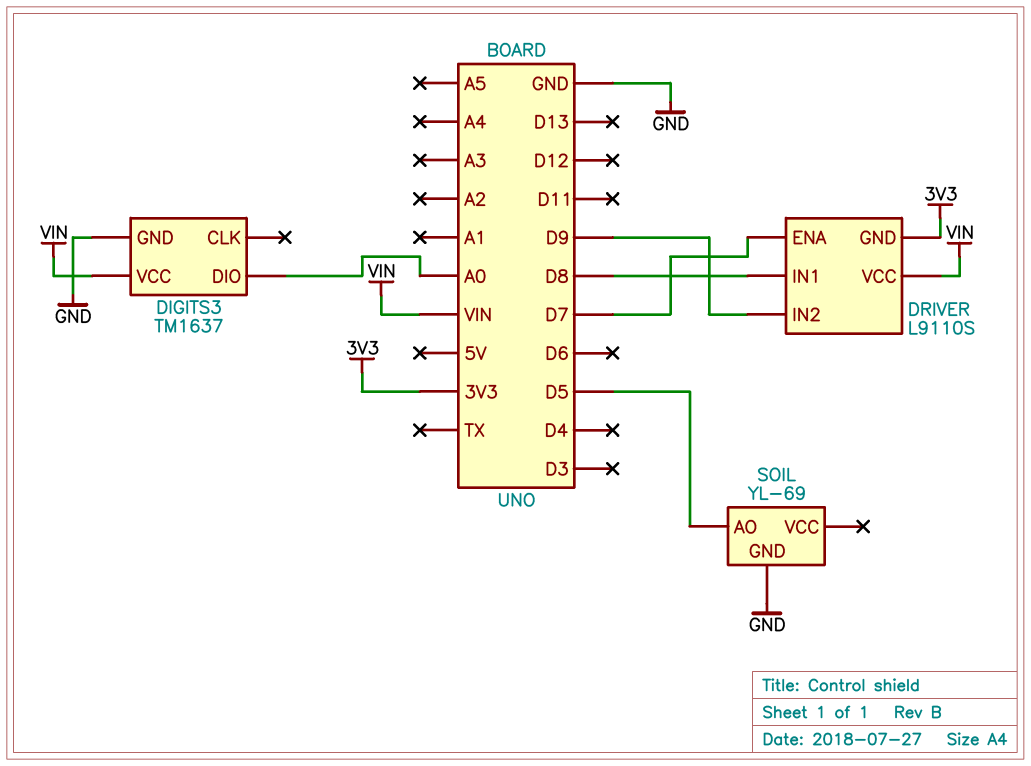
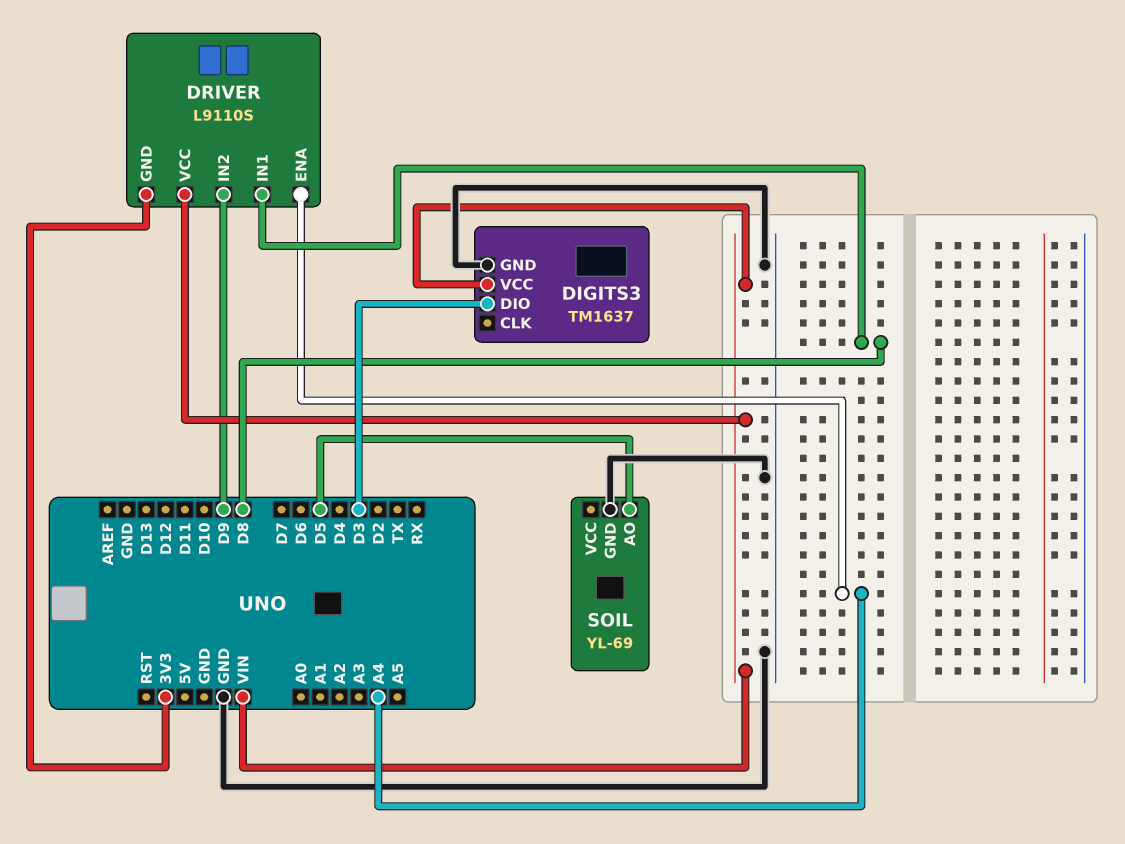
DIGITS3 pin DIO: A0 -> D3
DRIVER pin ENA: D7 -> A4

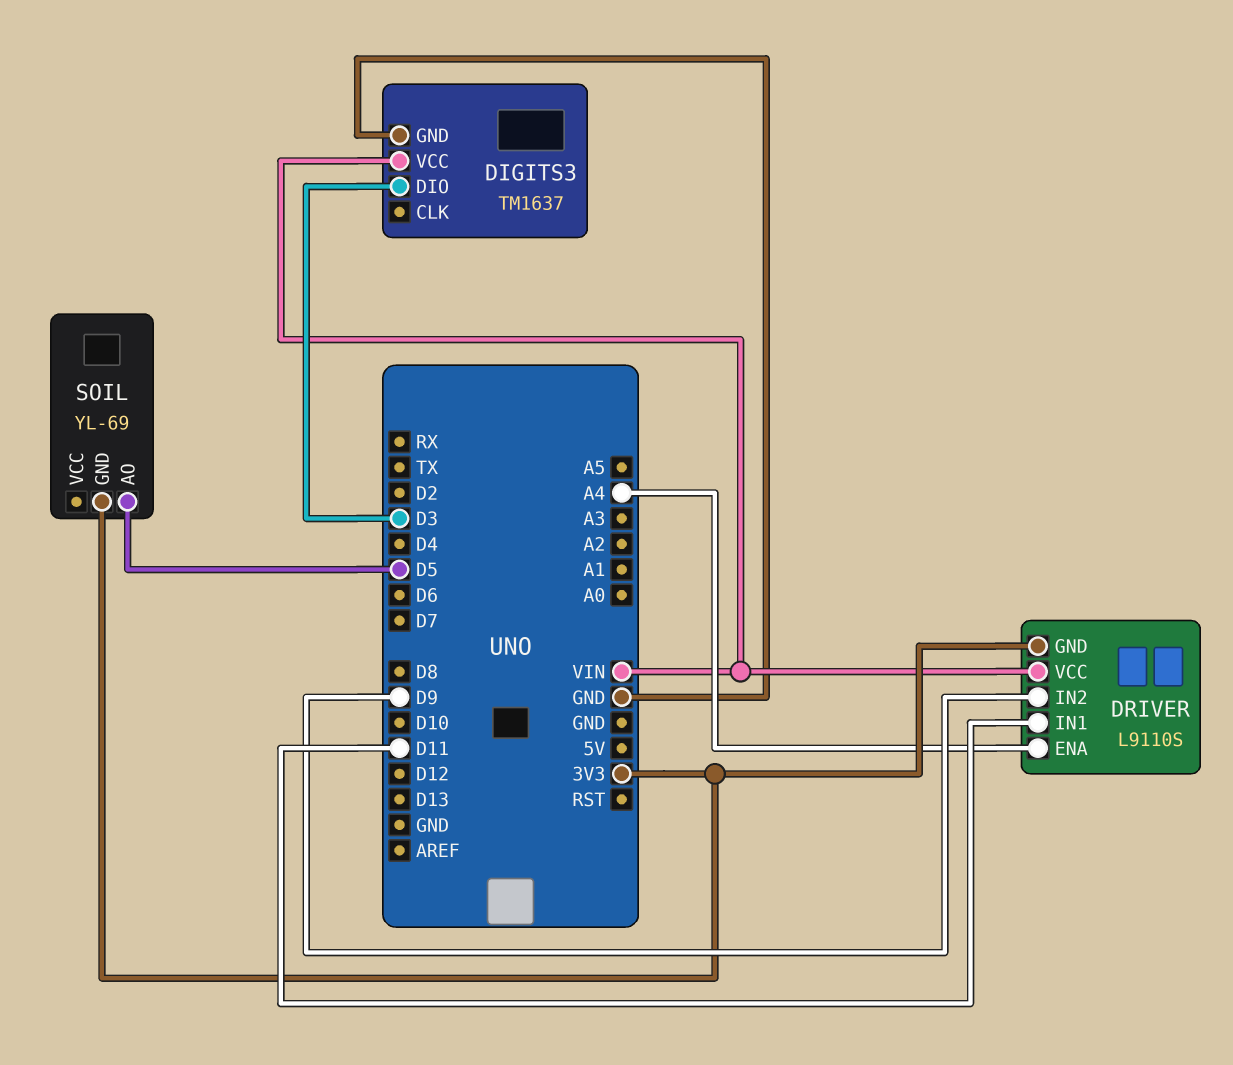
DRIVER pin IN1: D8 -> D11
SOIL pin GND: GND -> 3V3

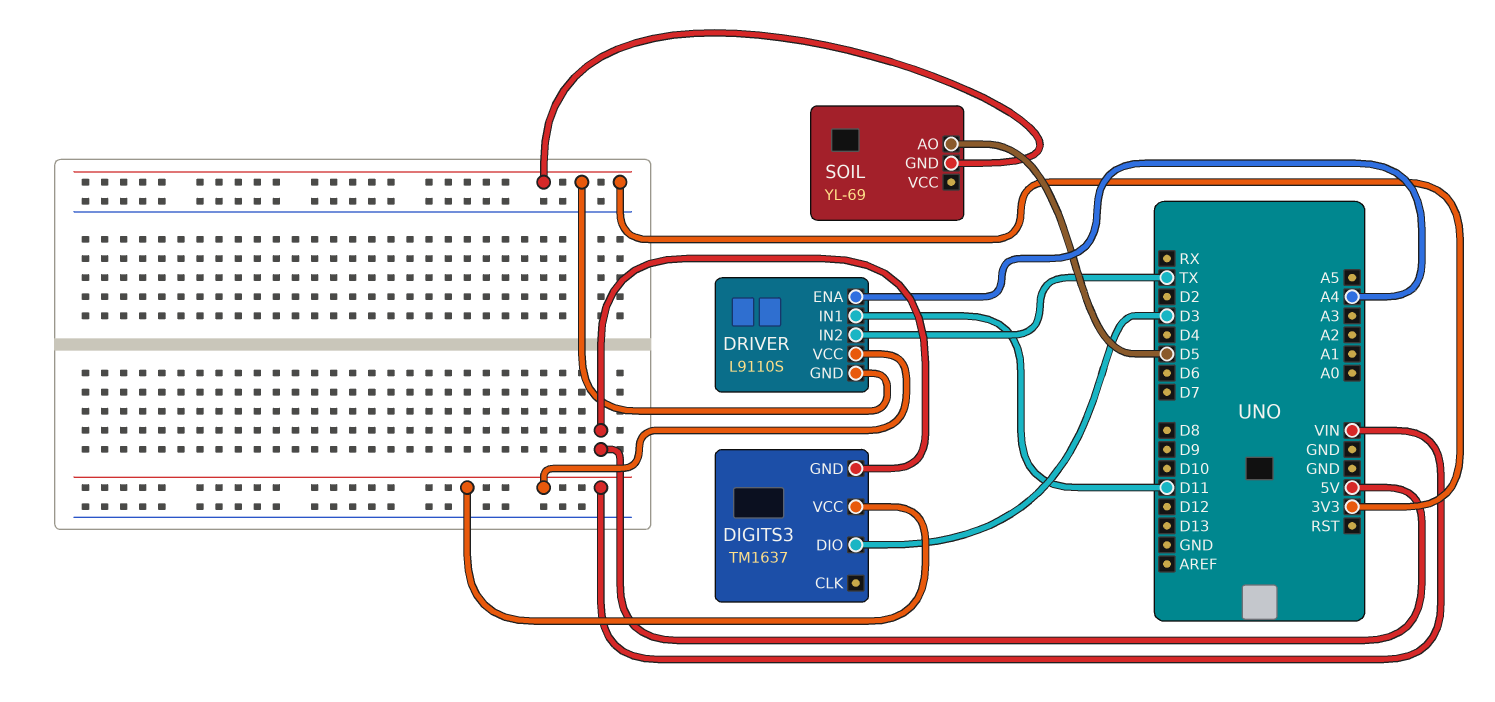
DIGITS3 pin GND: GND -> 5V
DRIVER pin IN2: D9 -> TX

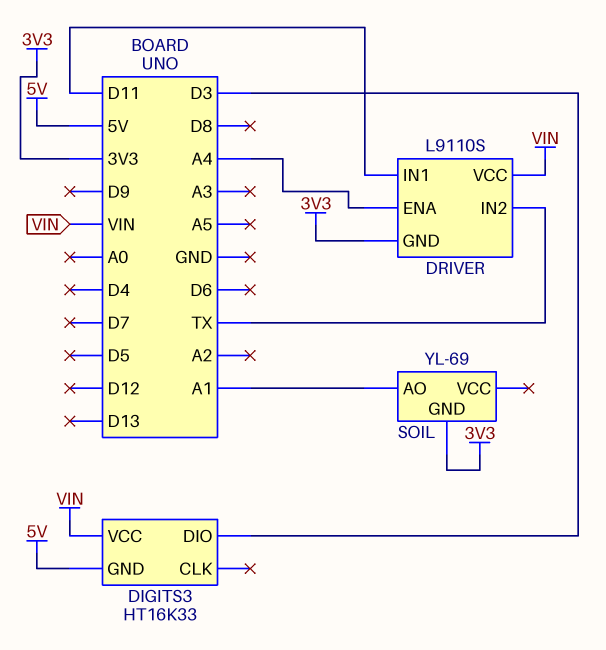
DIGITS3: TM1637 -> HT16K33
SOIL pin AO: D5 -> A1

